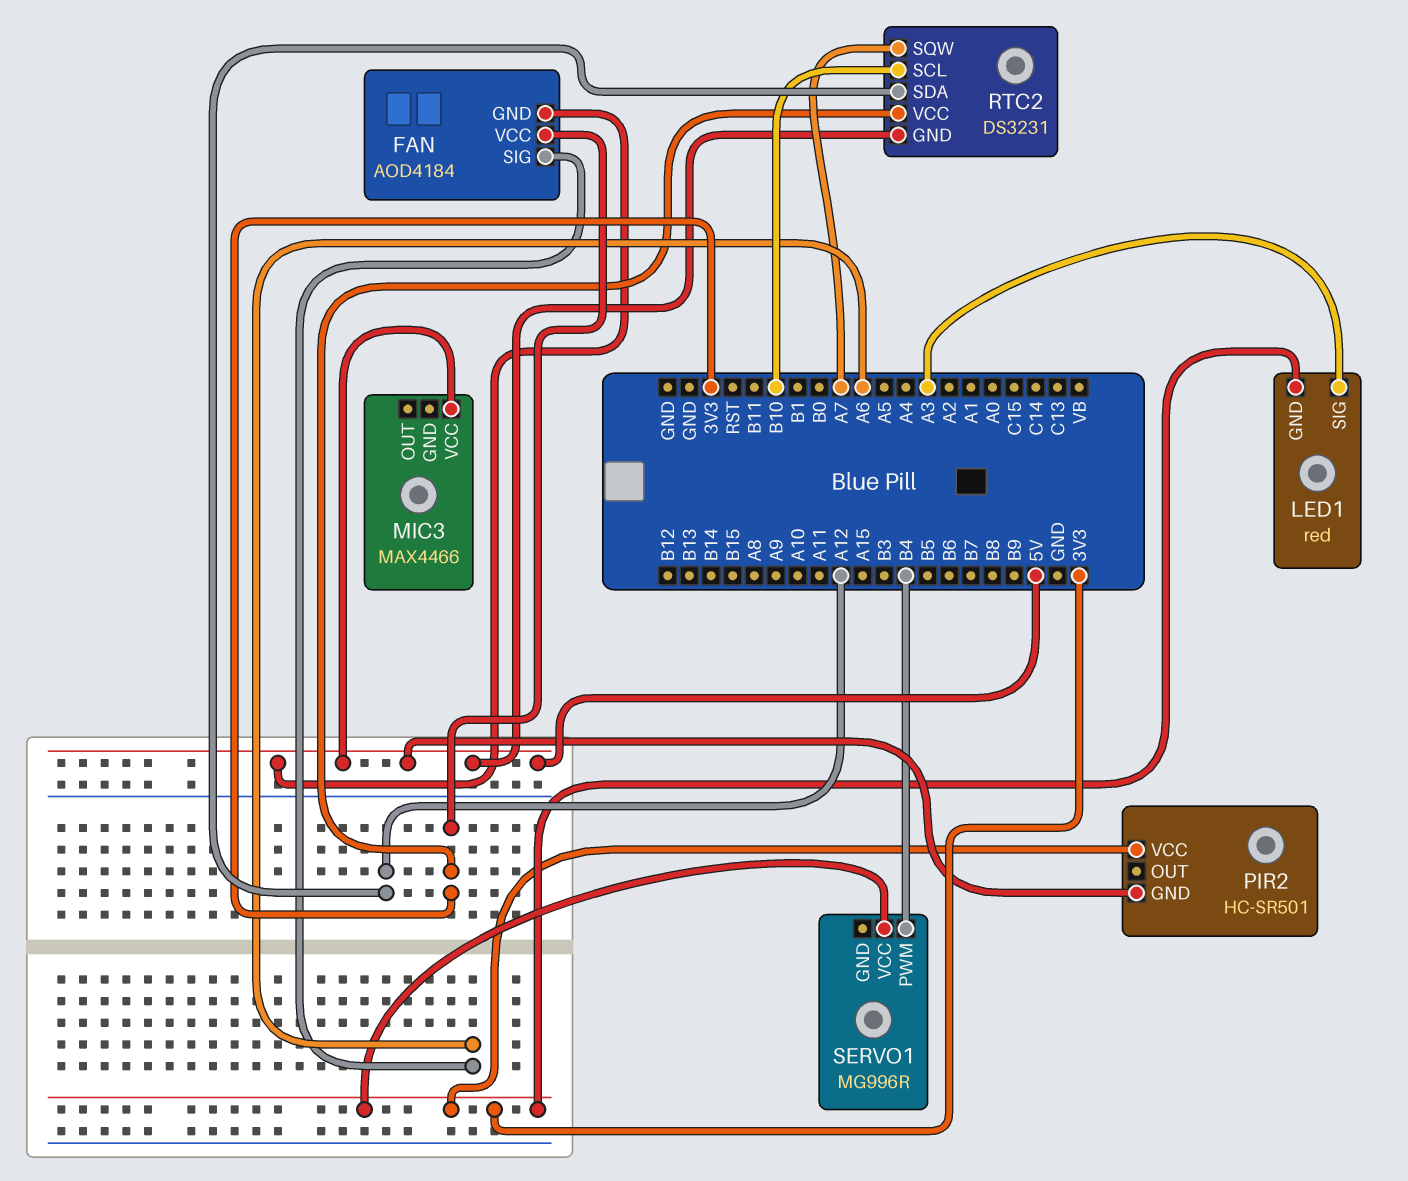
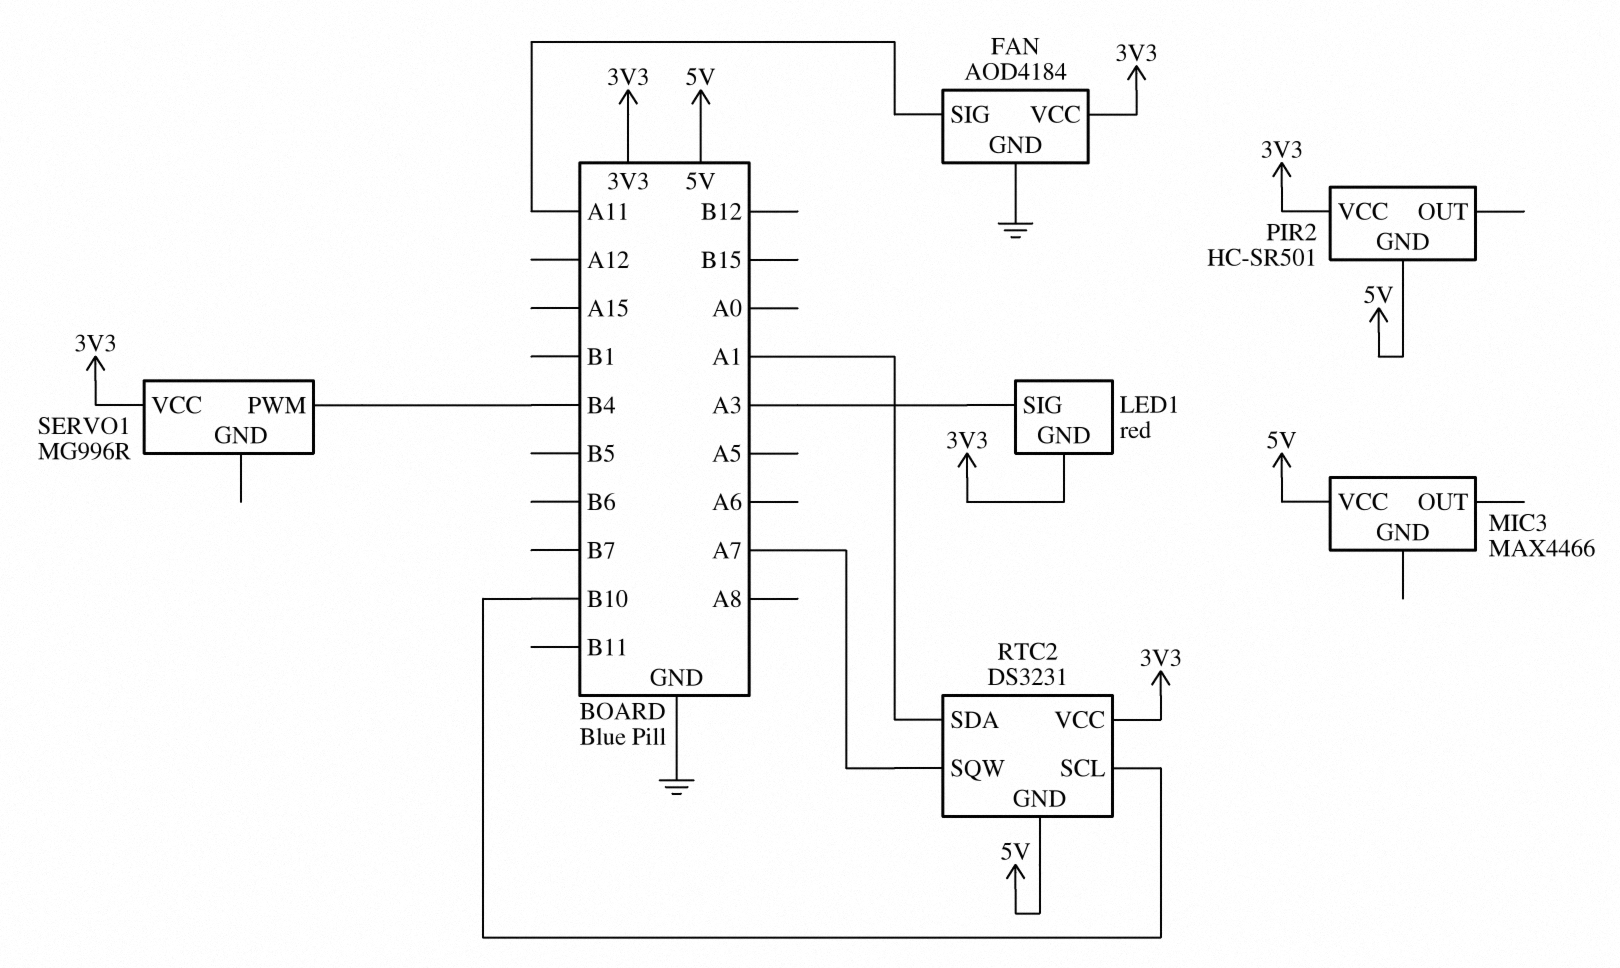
FAN pin GND: 5V -> GND
FAN pin SIG: A6 -> A11
RTC2 pin SDA: A12 -> A1

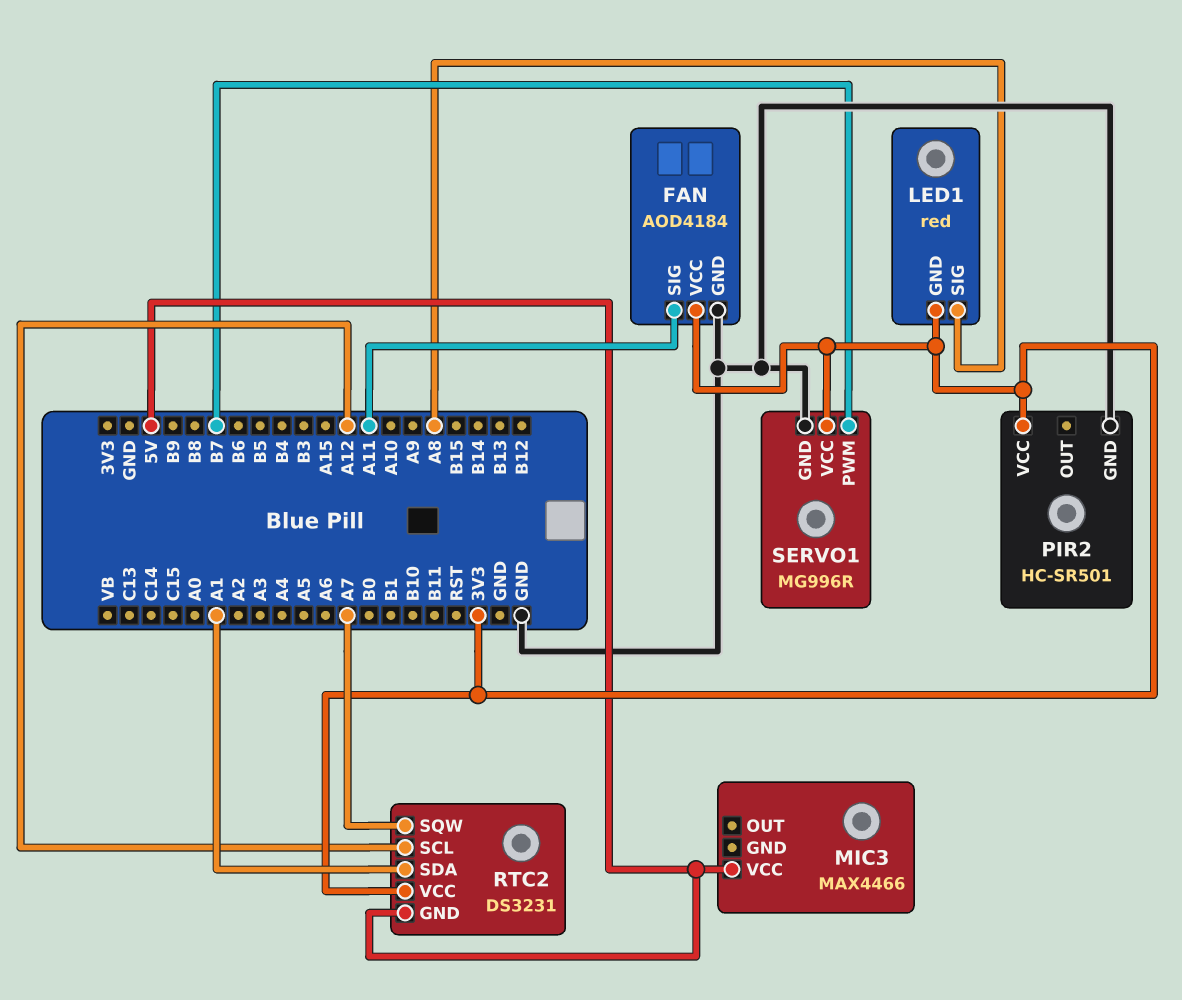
LED1 pin SIG: A3 -> A8
PIR2 pin GND: 5V -> GND
RTC2 pin SCL: B10 -> A12
SERVO1 pin GND: none -> GND
SERVO1 pin PWM: B4 -> B7

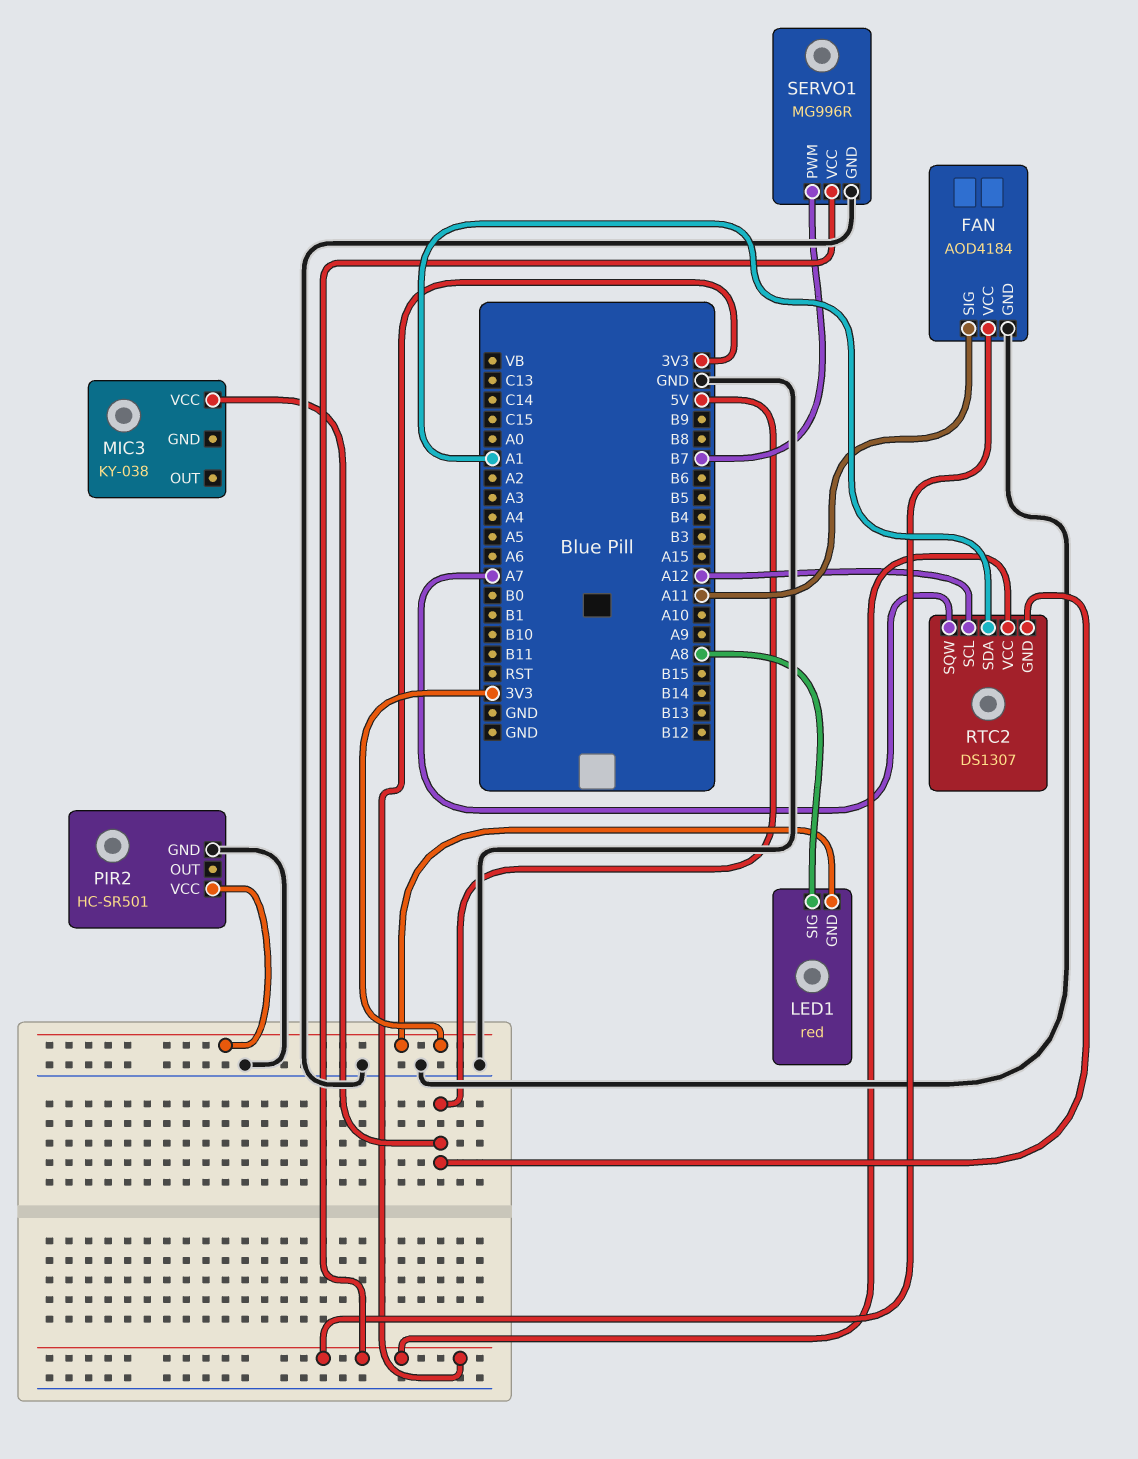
MIC3: MAX4466 -> KY-038
RTC2: DS3231 -> DS1307

